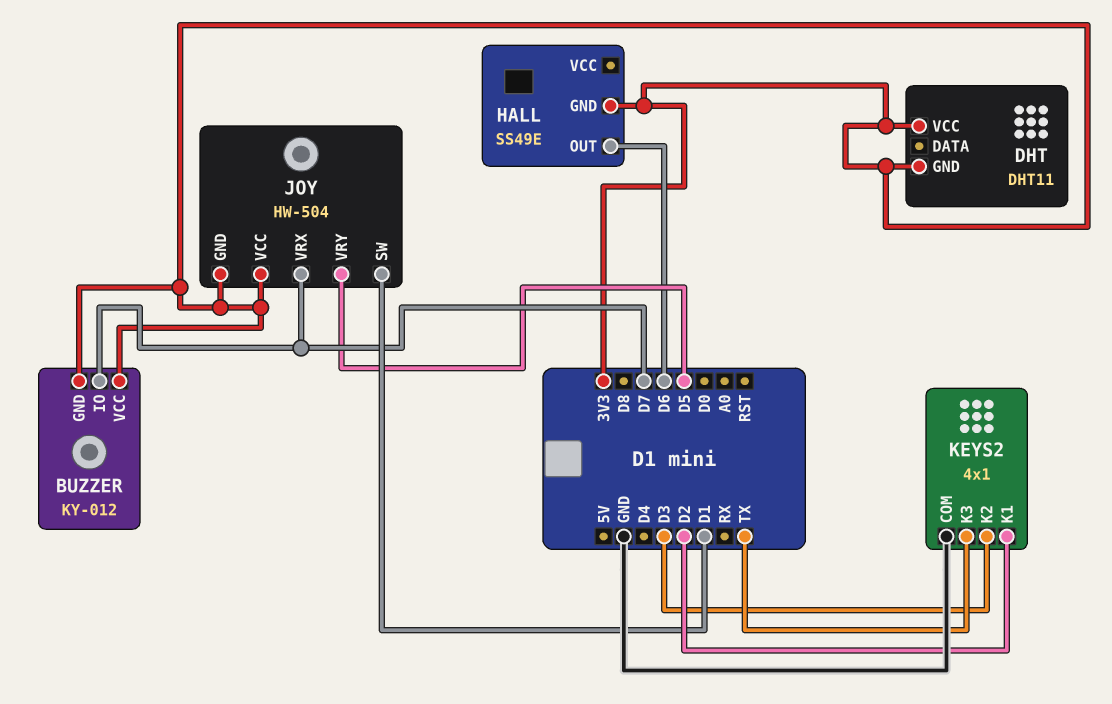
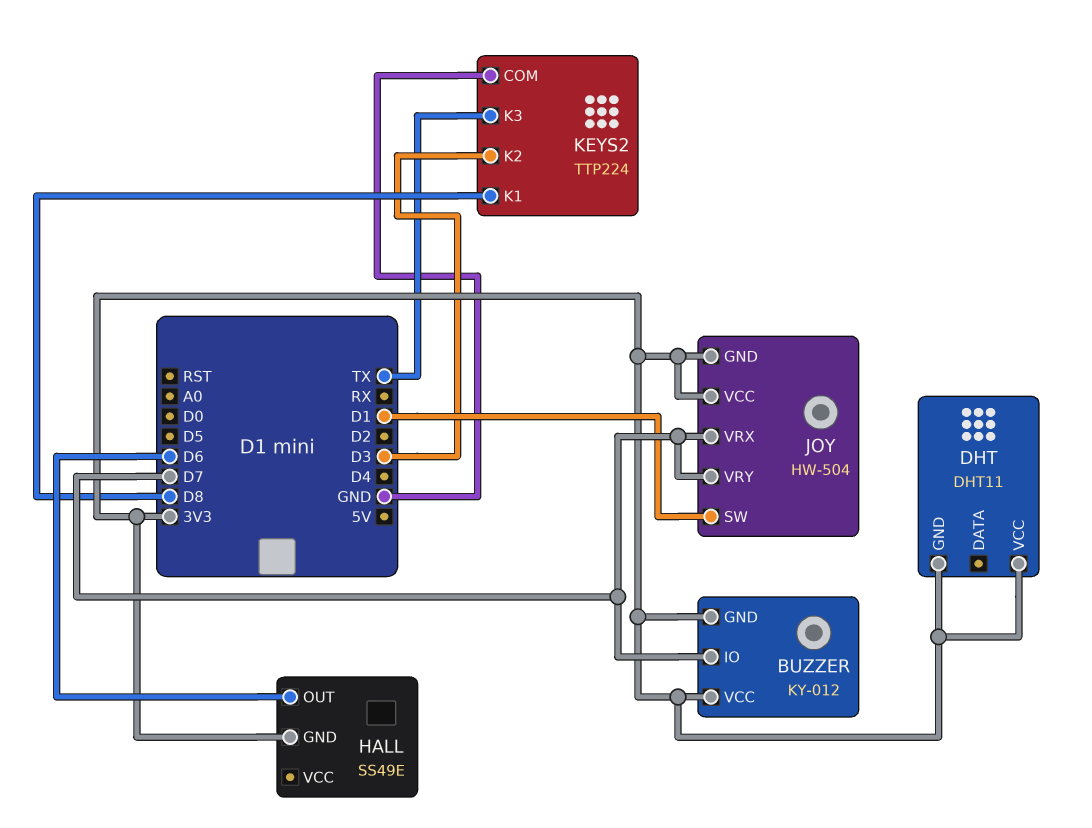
JOY pin VRY: D5 -> D7
KEYS2: 4x1 -> TTP224
KEYS2 pin K1: D2 -> D8

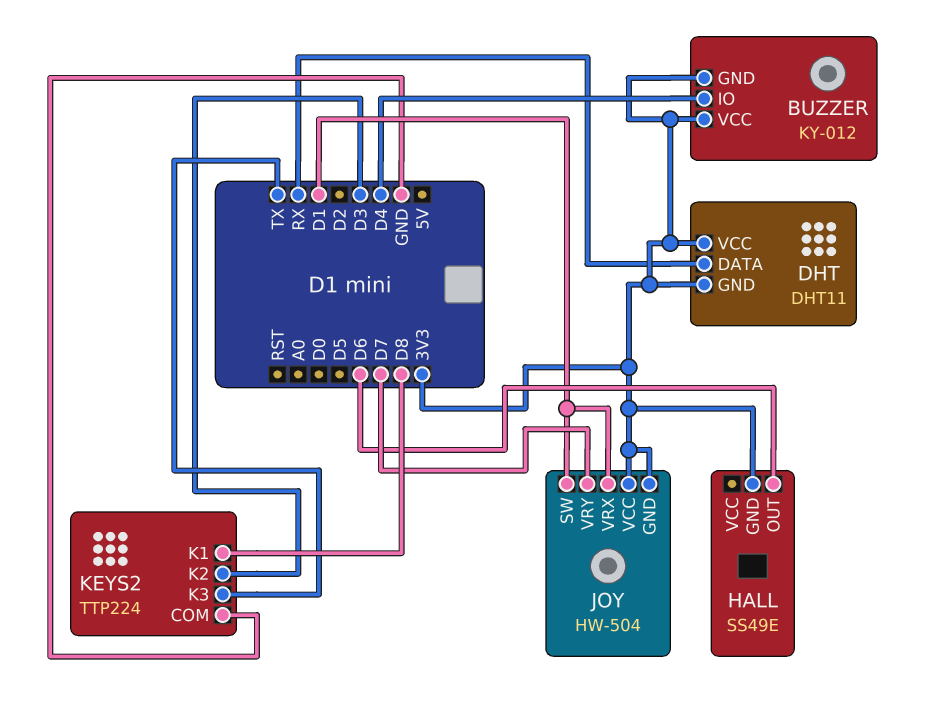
BUZZER pin IO: D7 -> D4
DHT pin DATA: none -> RX
JOY pin VRX: D7 -> D1

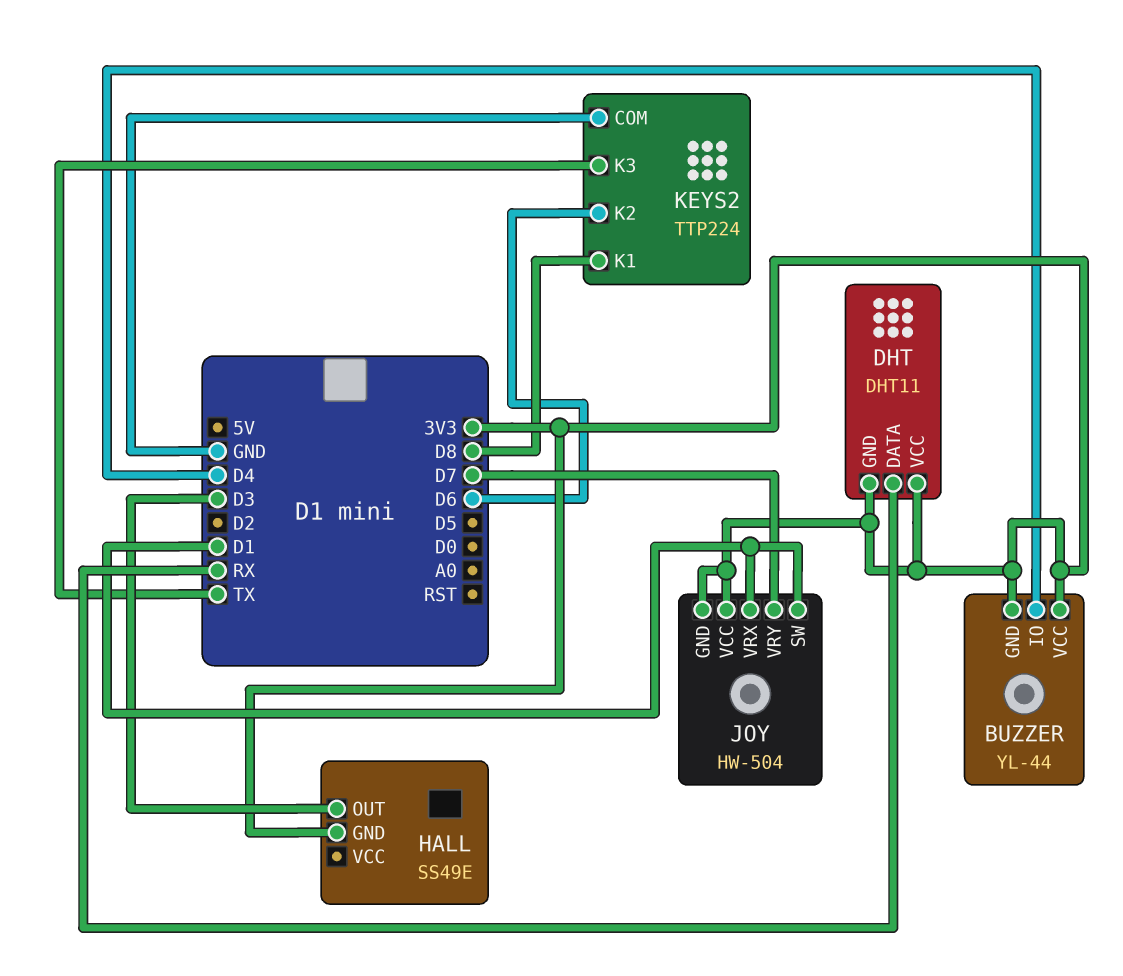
BUZZER: KY-012 -> YL-44
HALL pin OUT: D6 -> D3
KEYS2 pin K2: D3 -> D6

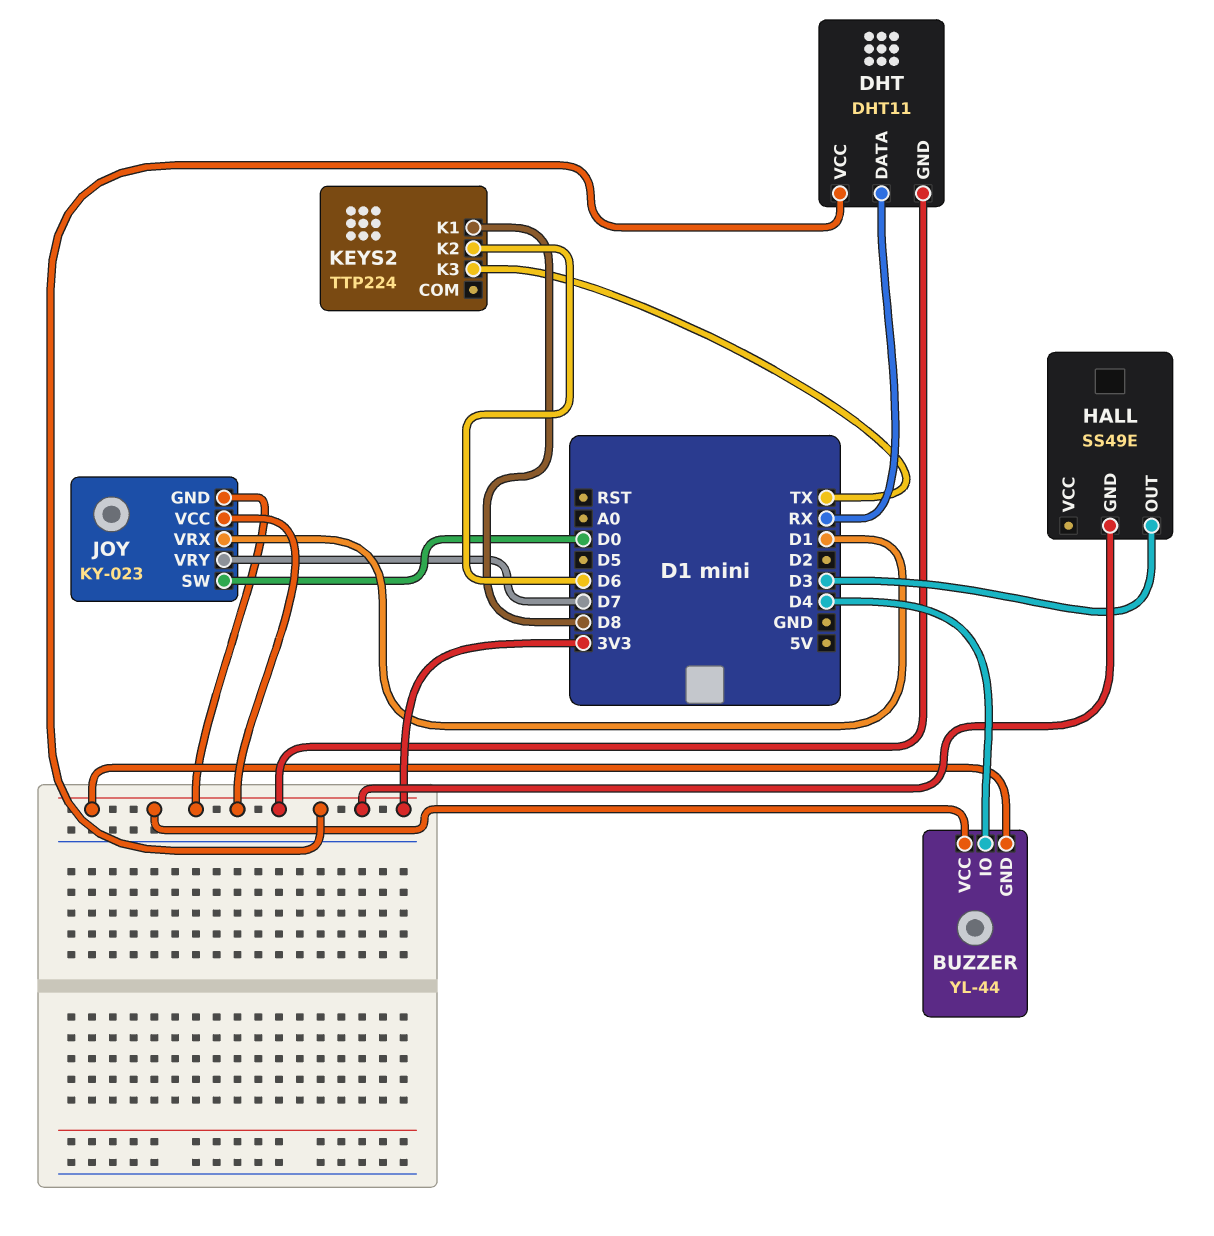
JOY: HW-504 -> KY-023
JOY pin SW: D1 -> D0
KEYS2 pin COM: GND -> none

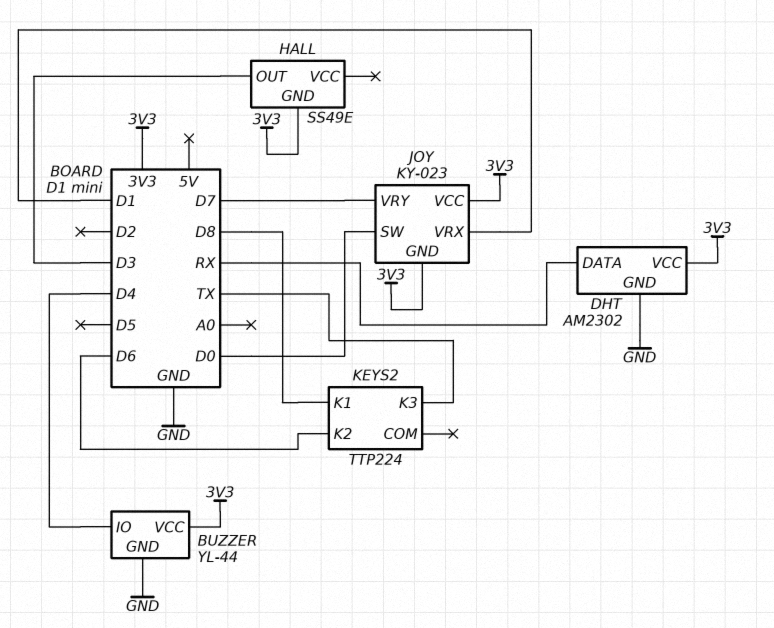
BUZZER pin GND: 3V3 -> GND
DHT: DHT11 -> AM2302
DHT pin GND: 3V3 -> GND

